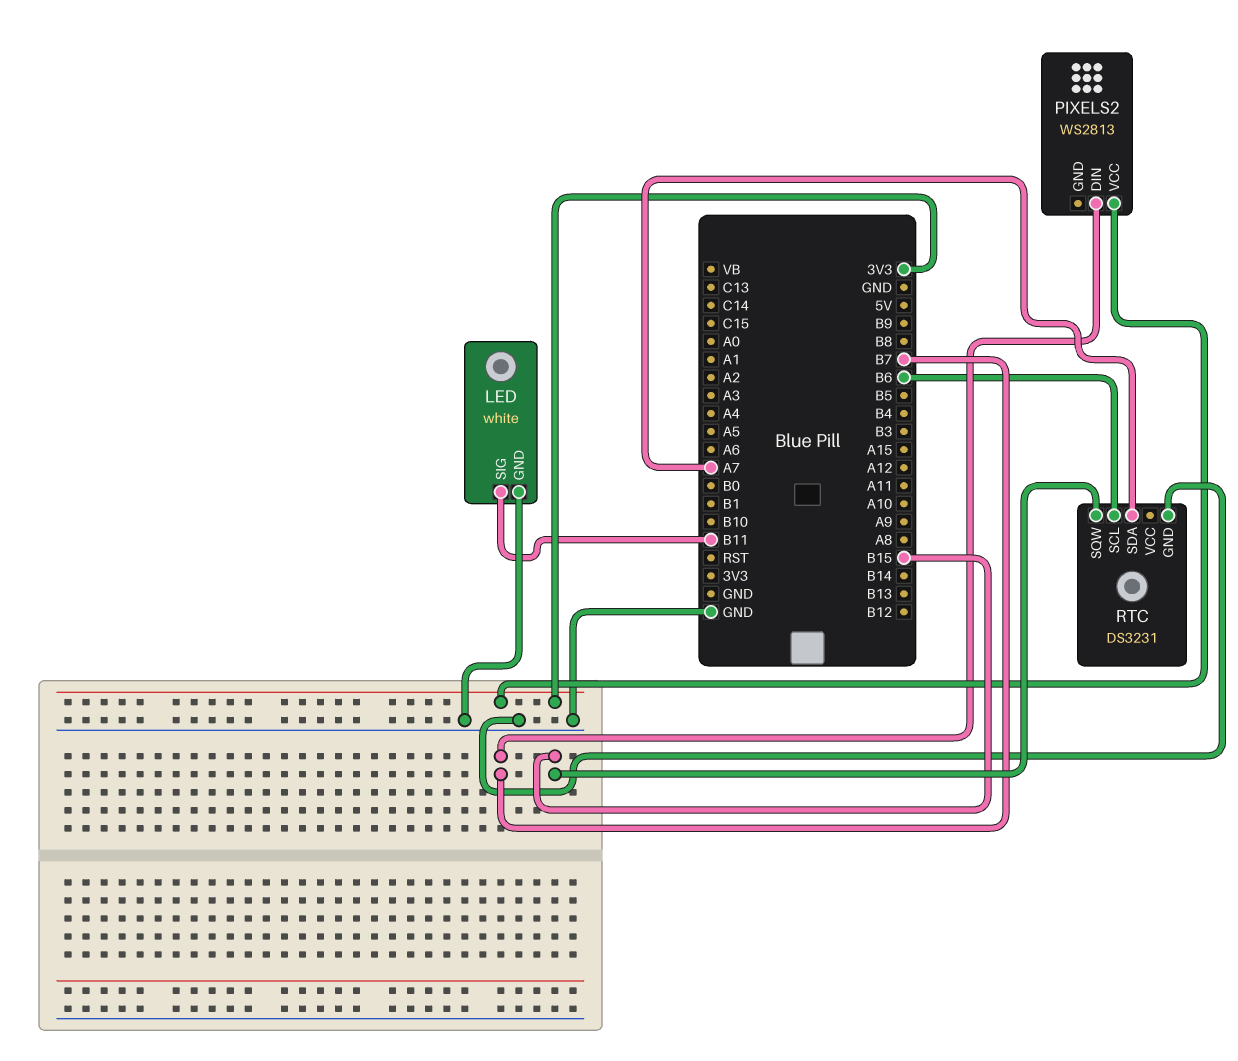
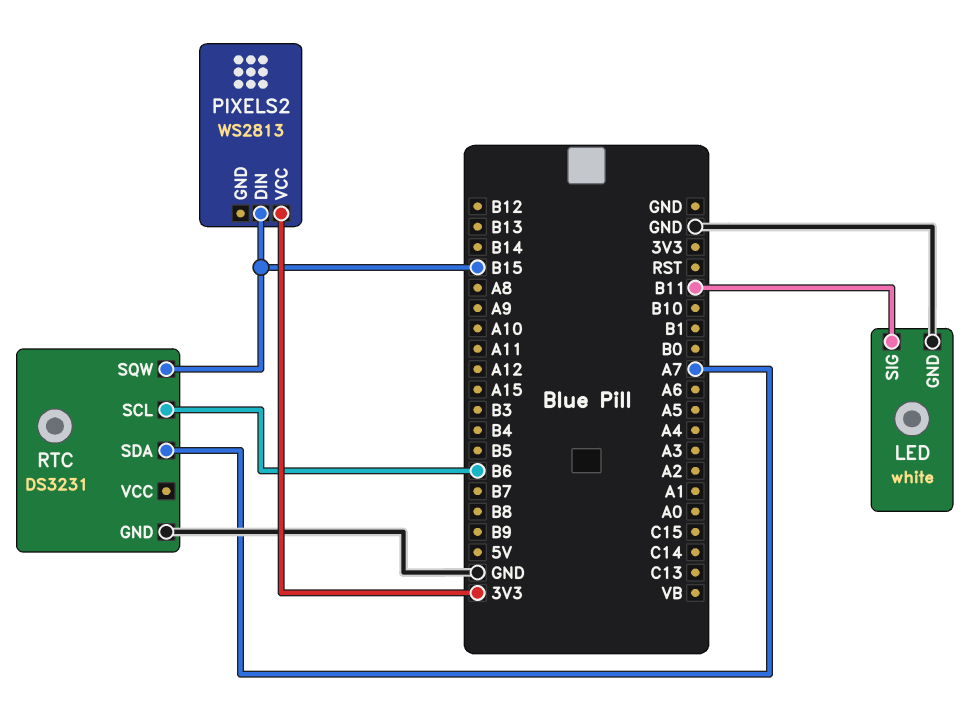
PIXELS2 pin DIN: B7 -> B15

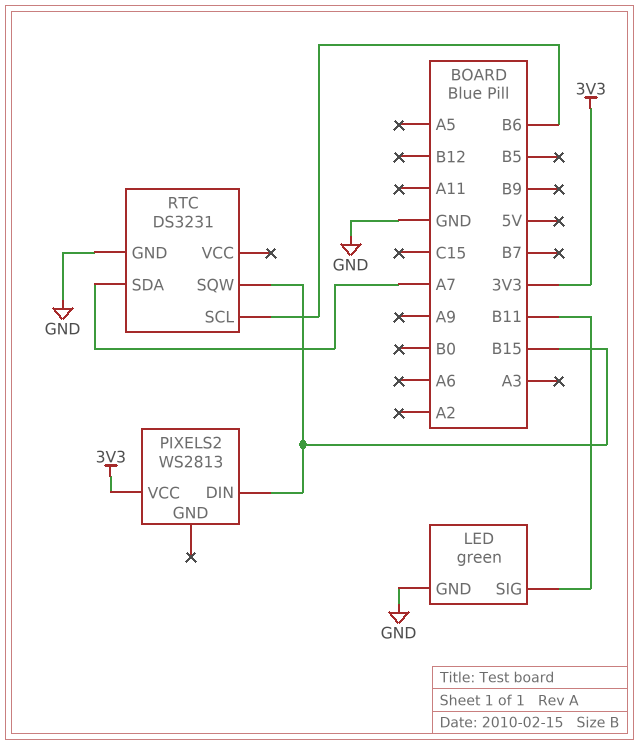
LED: white -> green

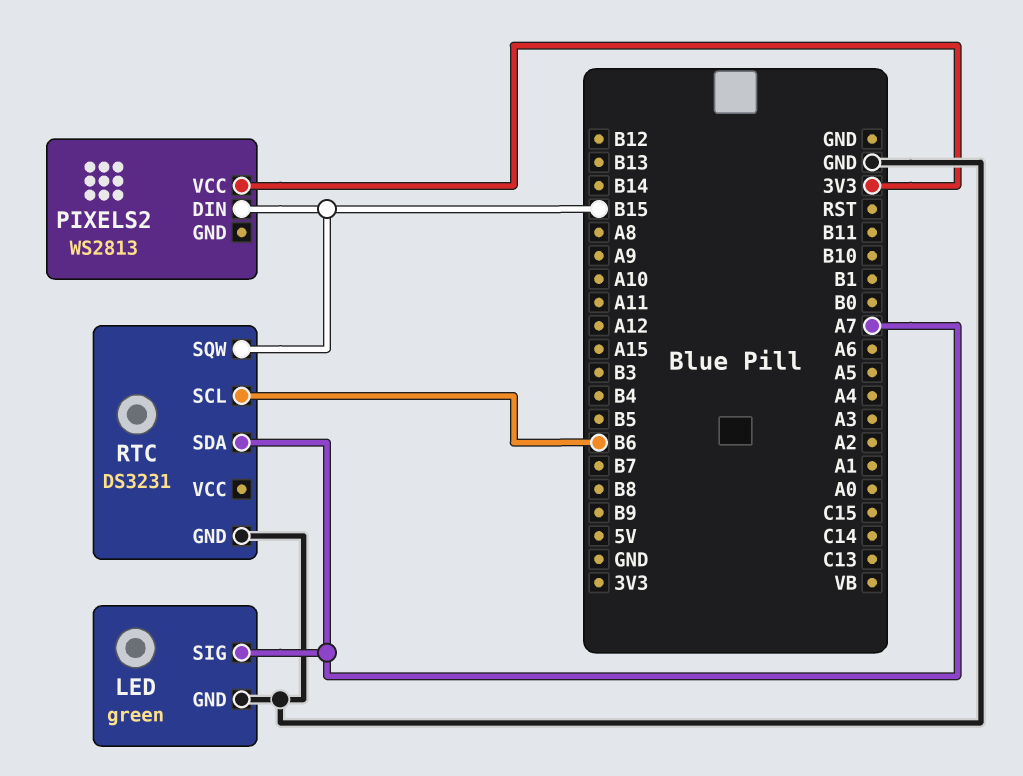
LED pin SIG: B11 -> A7

